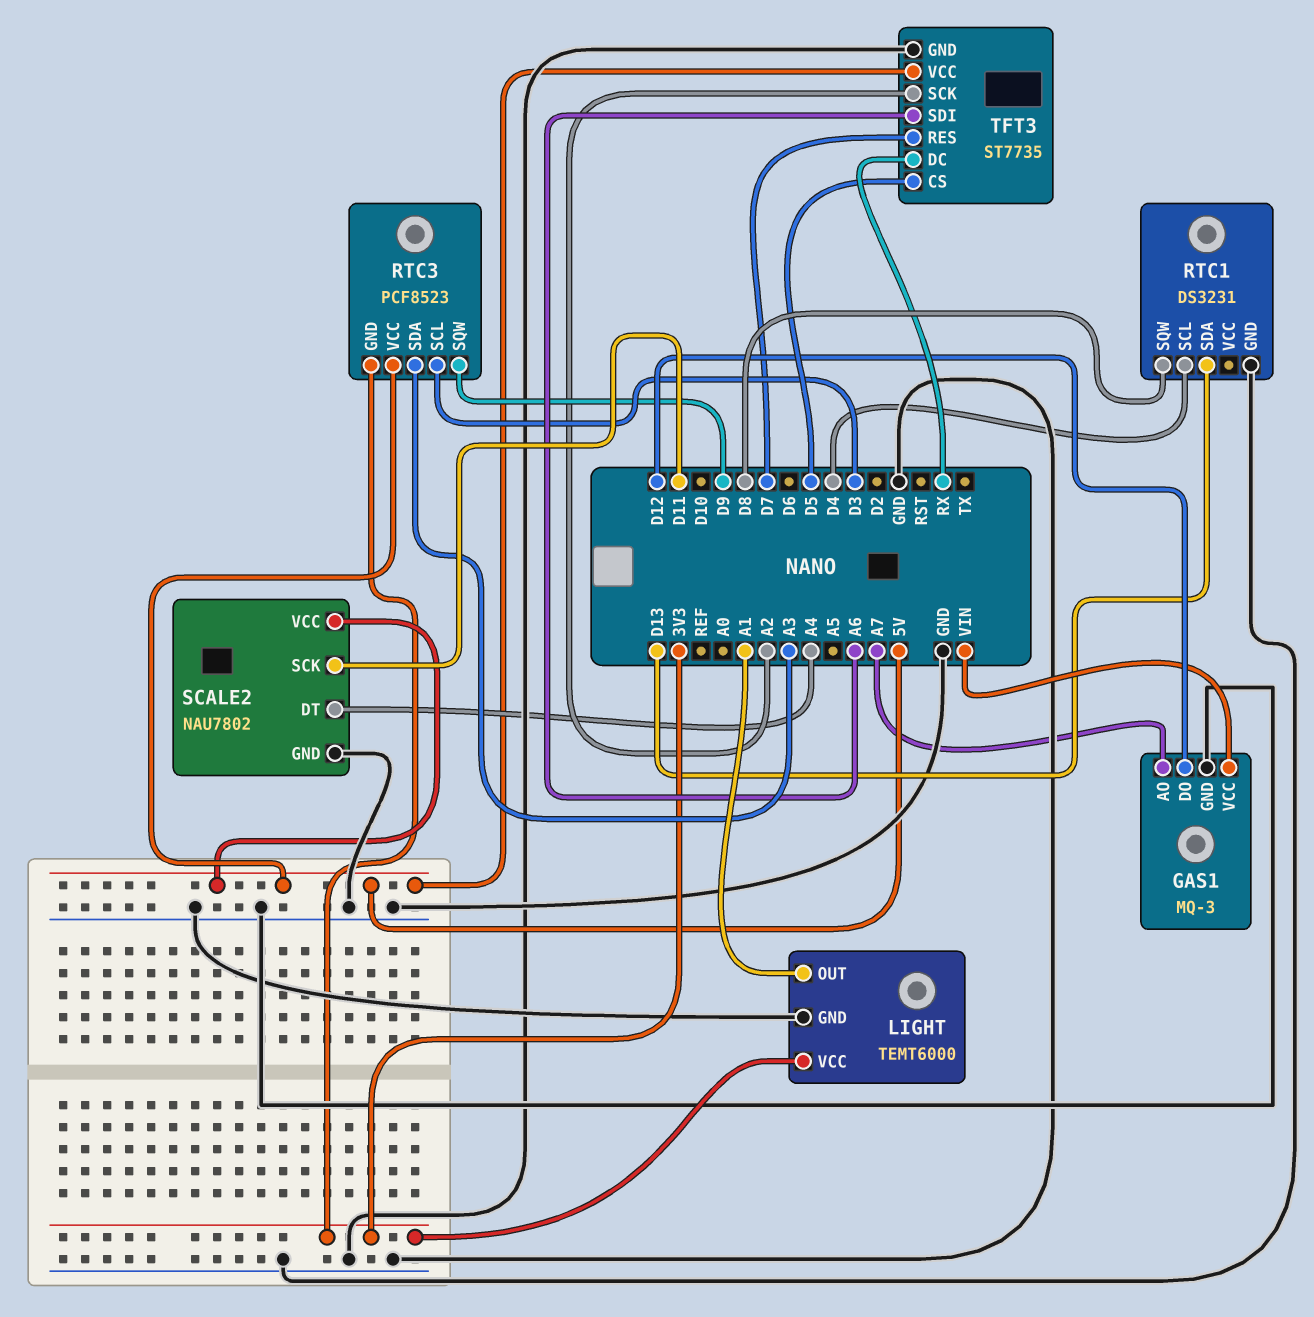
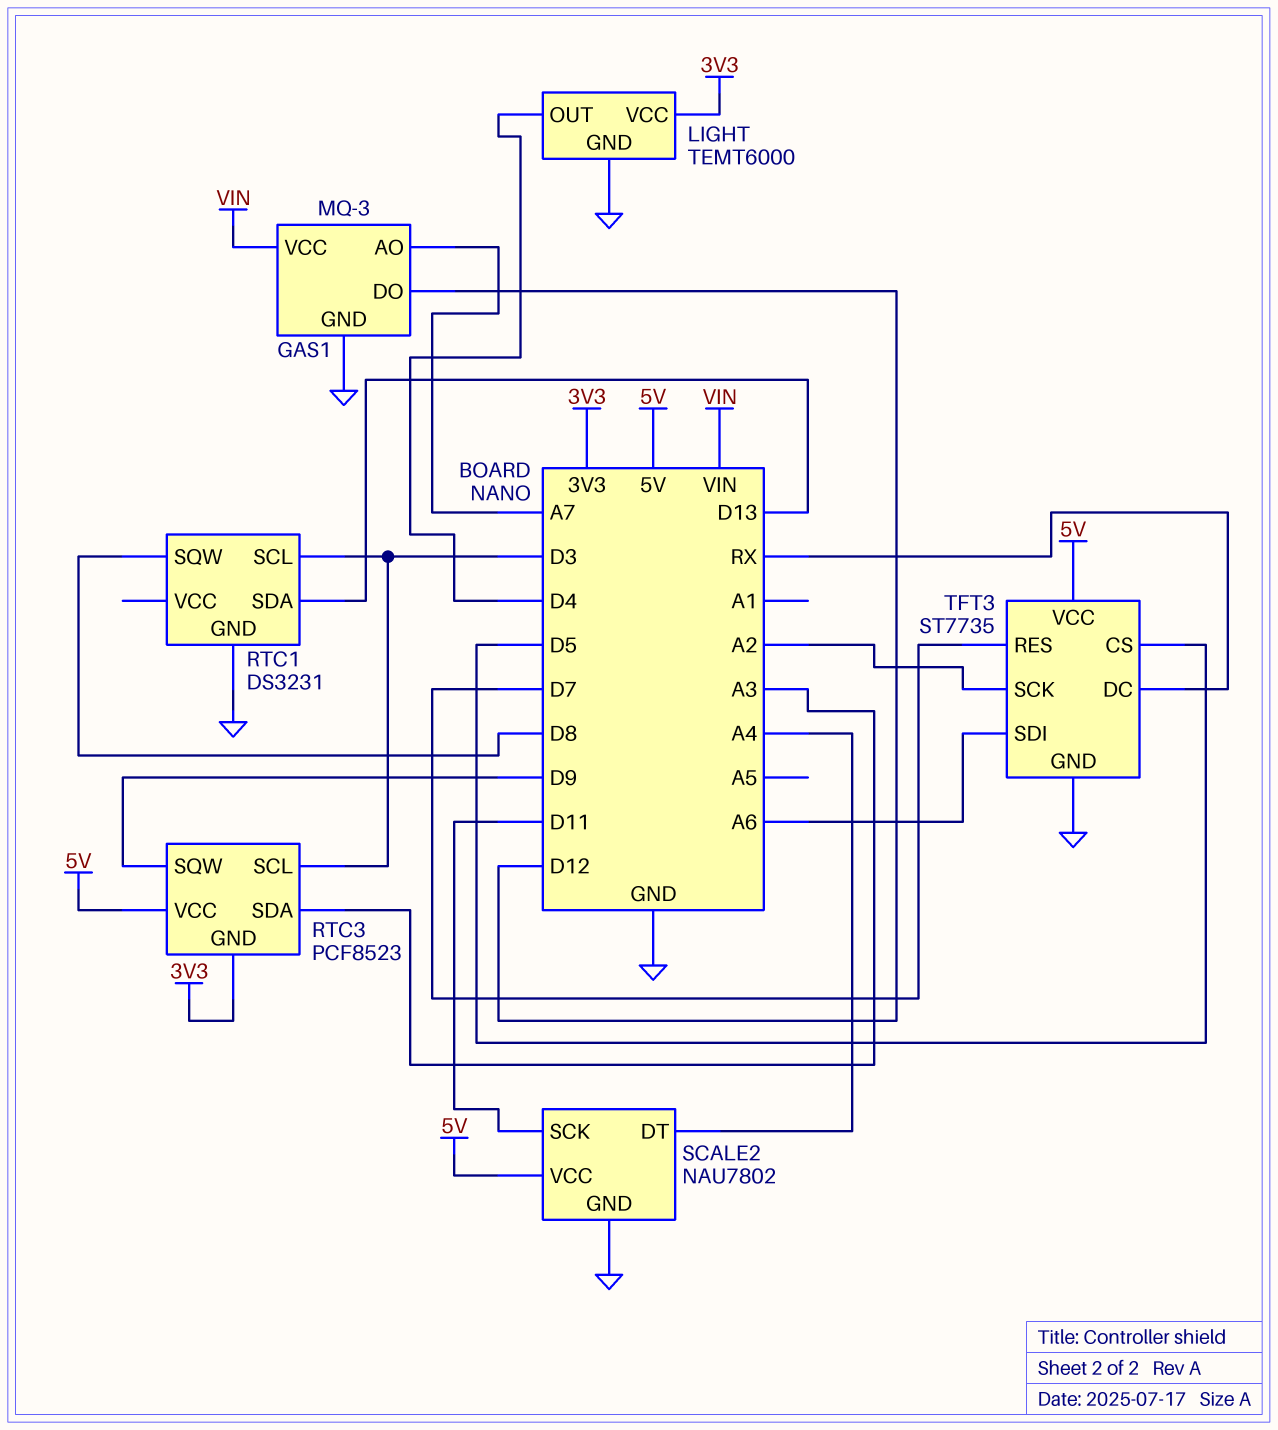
LIGHT pin OUT: A1 -> D4
RTC1 pin SCL: D4 -> D3

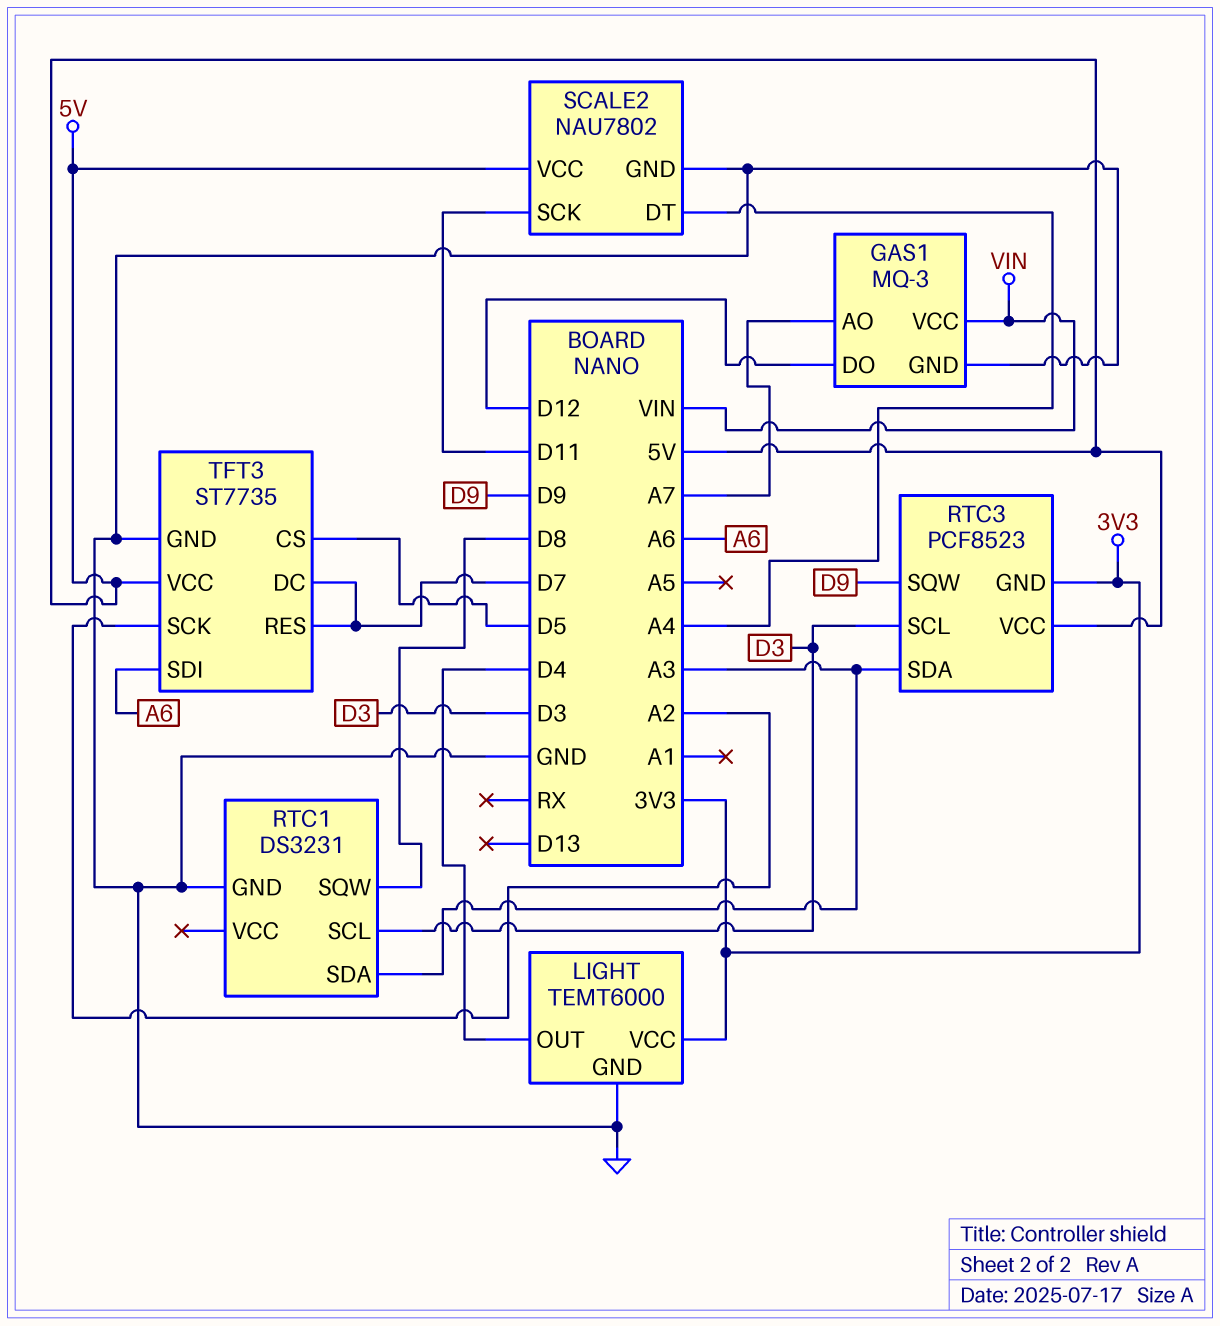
RTC1 pin SDA: D13 -> A3
TFT3 pin DC: RX -> D7

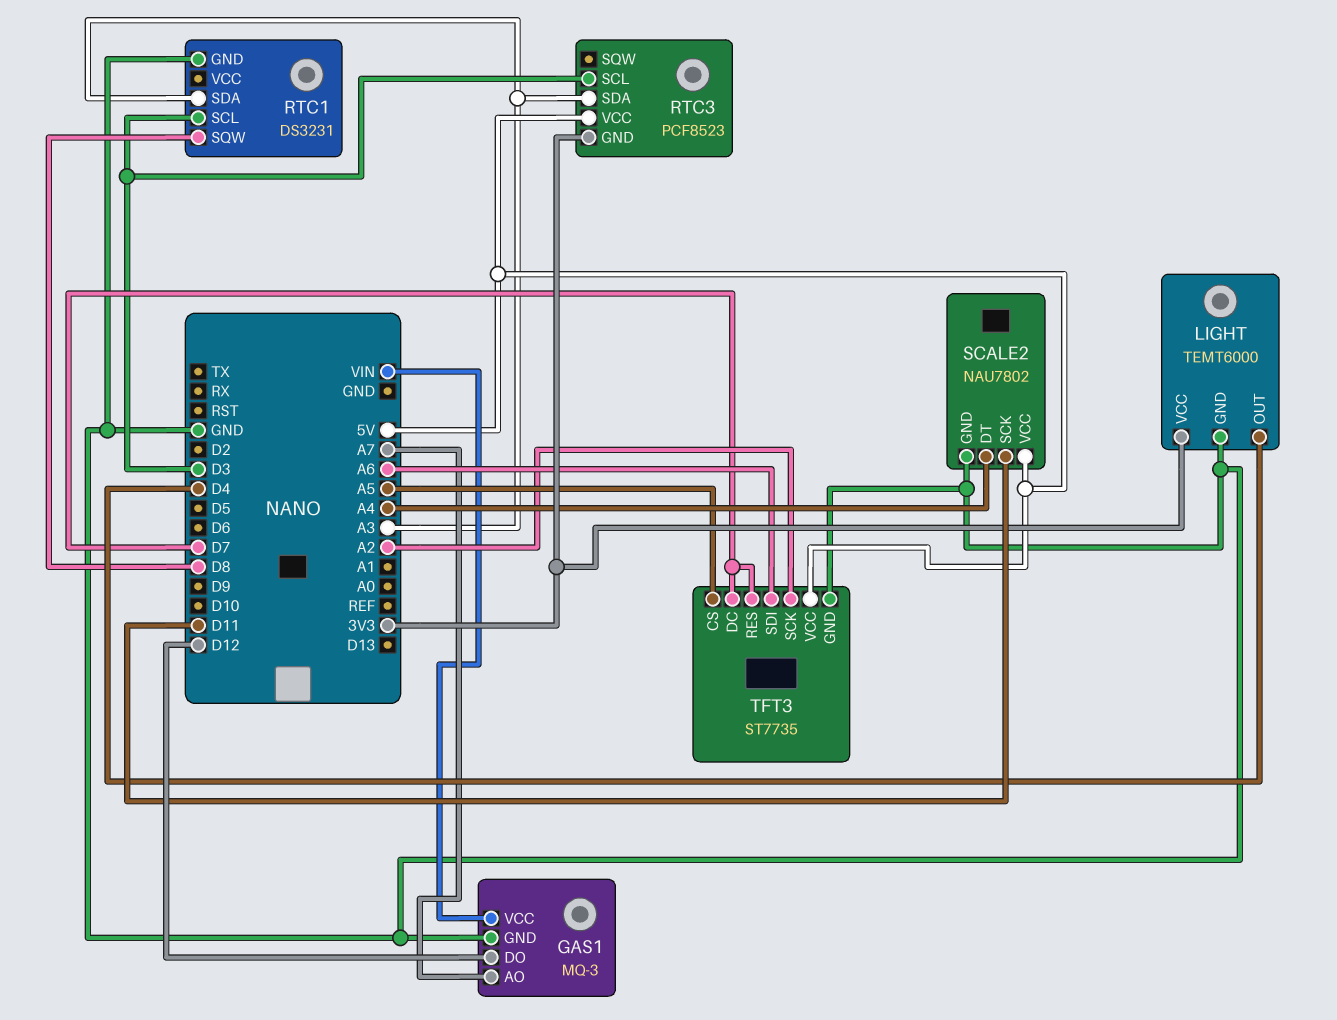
RTC3 pin SQW: D9 -> none
TFT3 pin CS: D5 -> A5

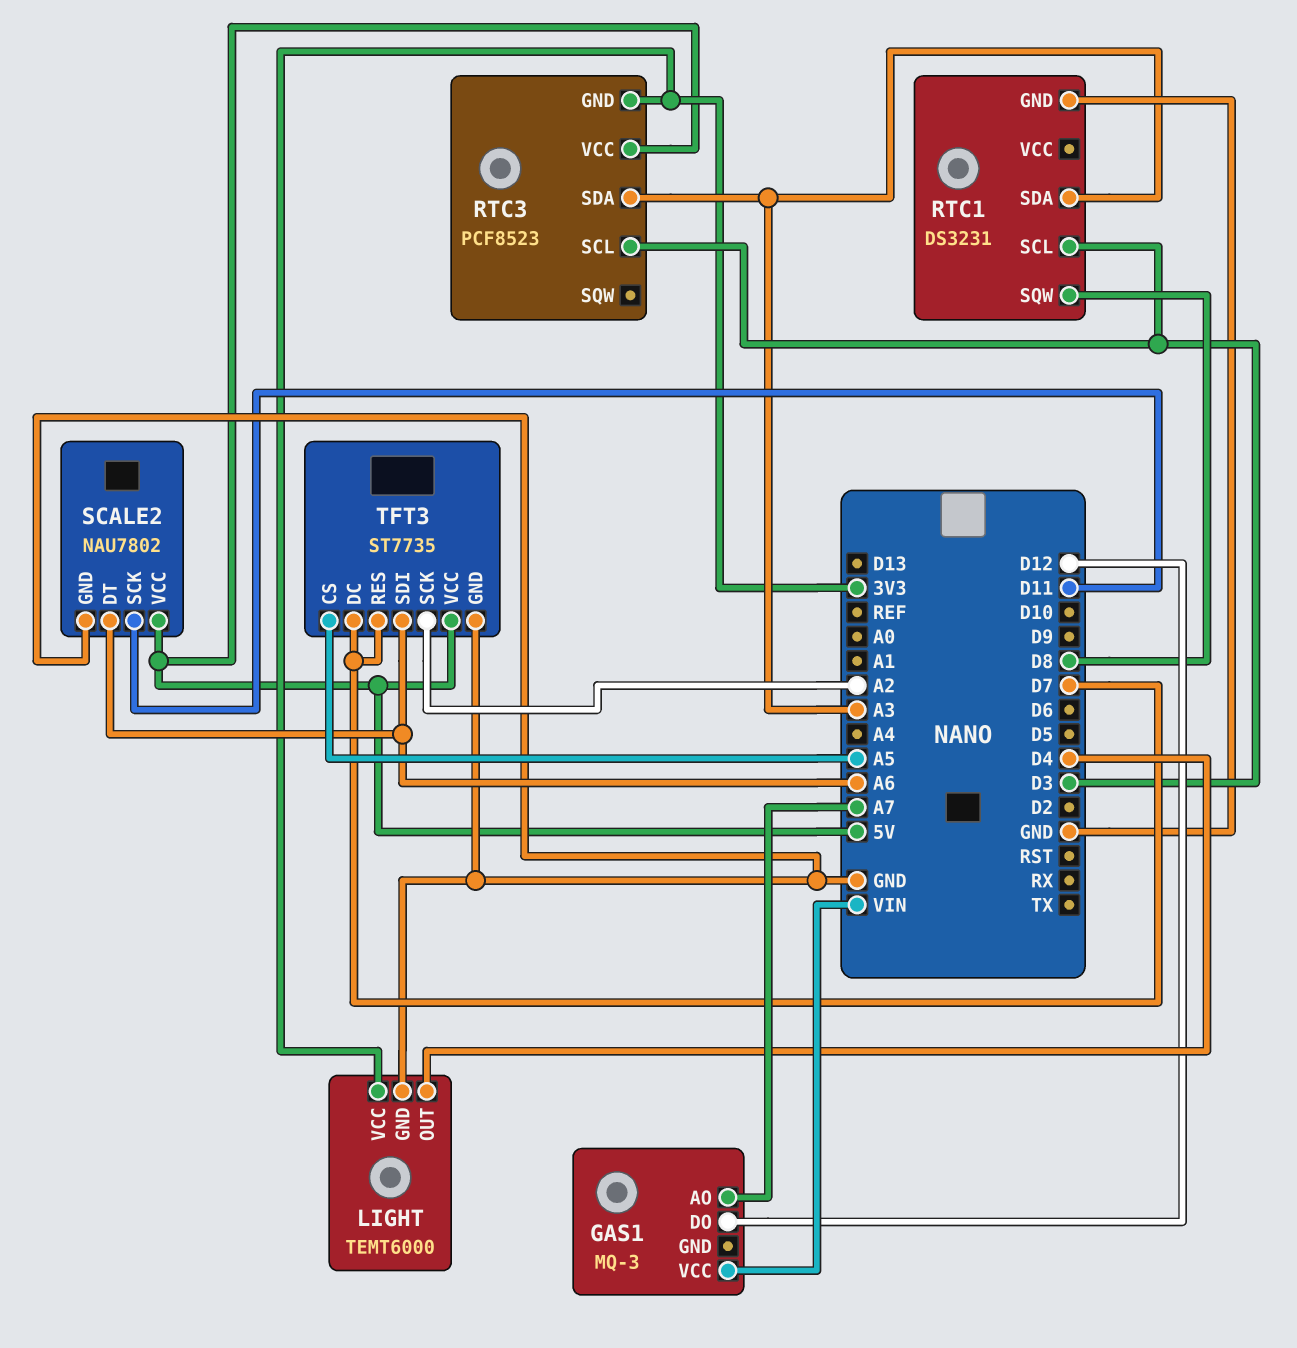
GAS1 pin GND: GND -> none
SCALE2 pin DT: A4 -> A6

